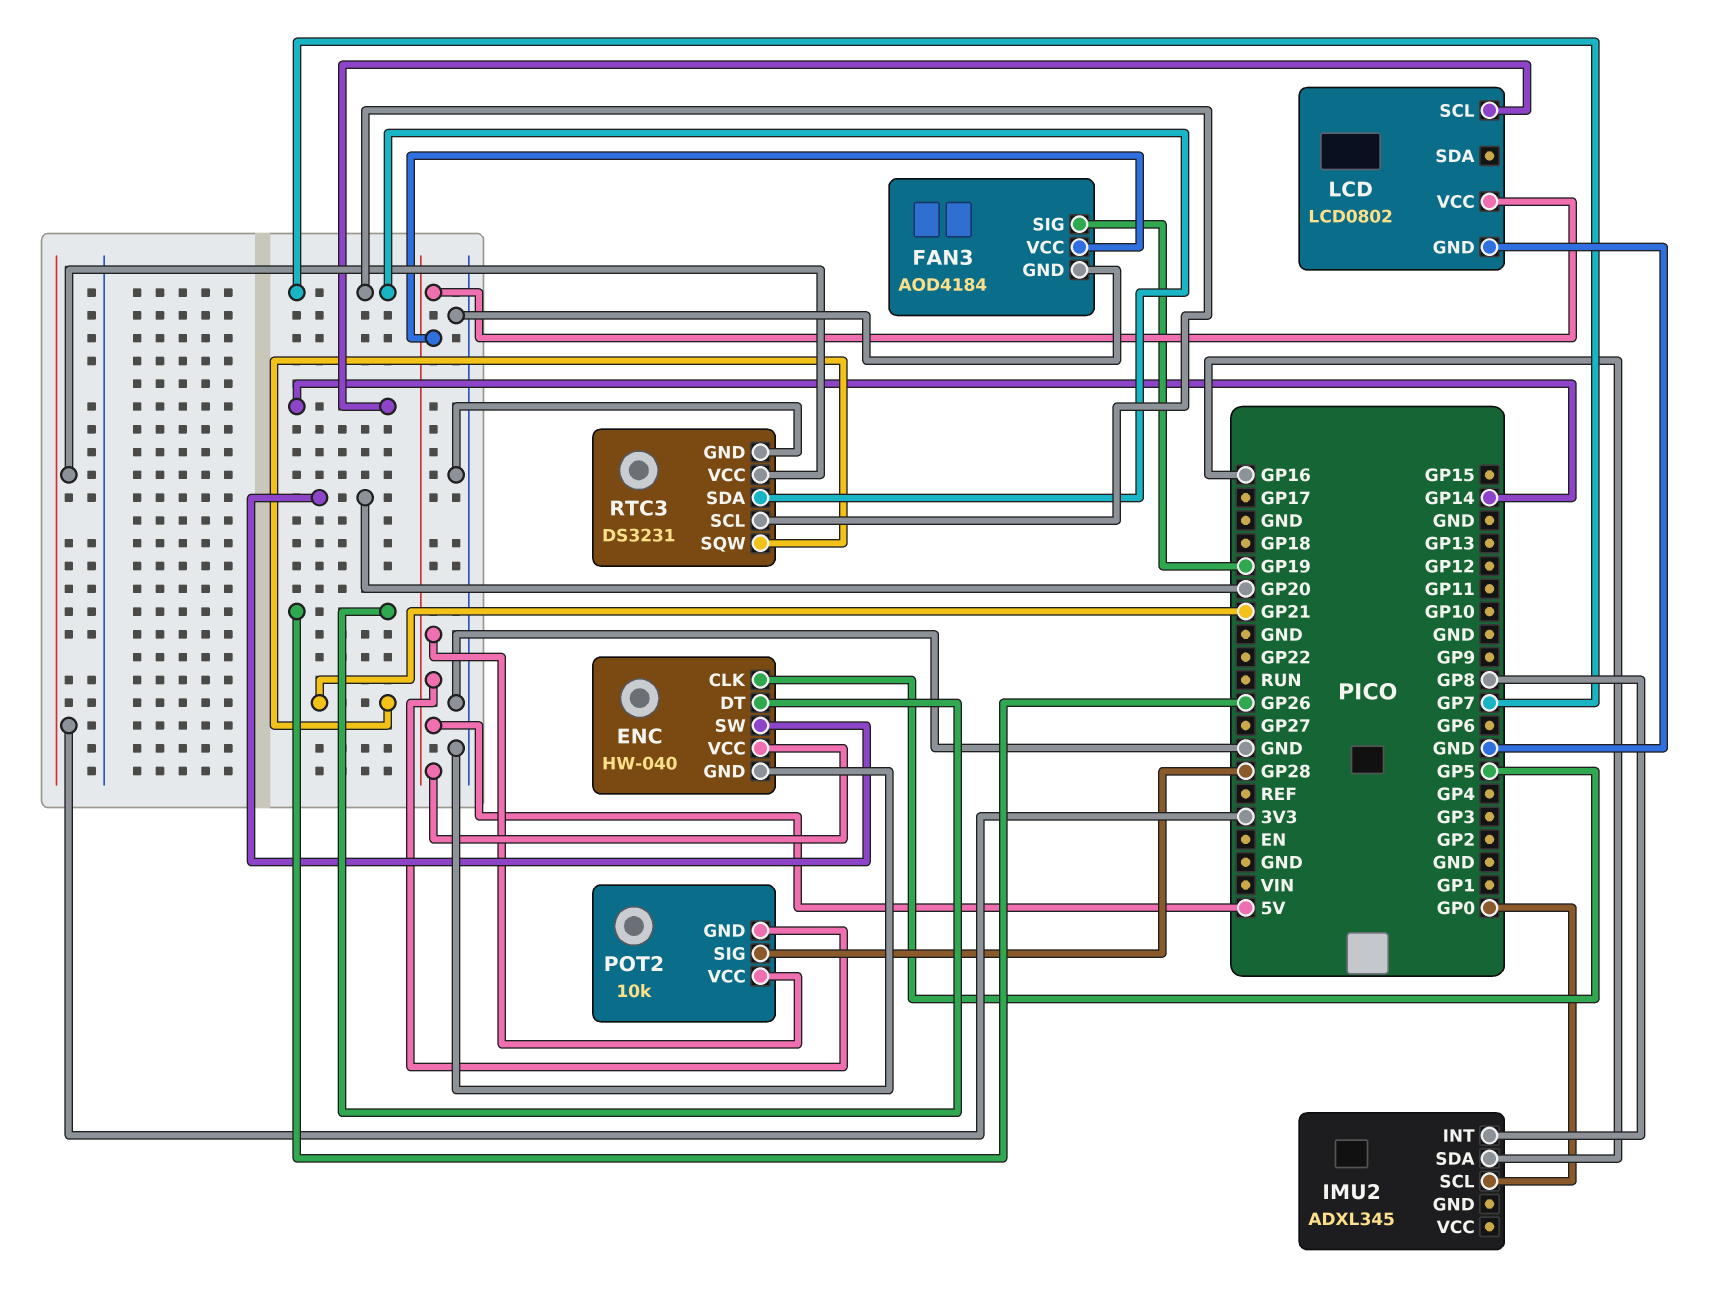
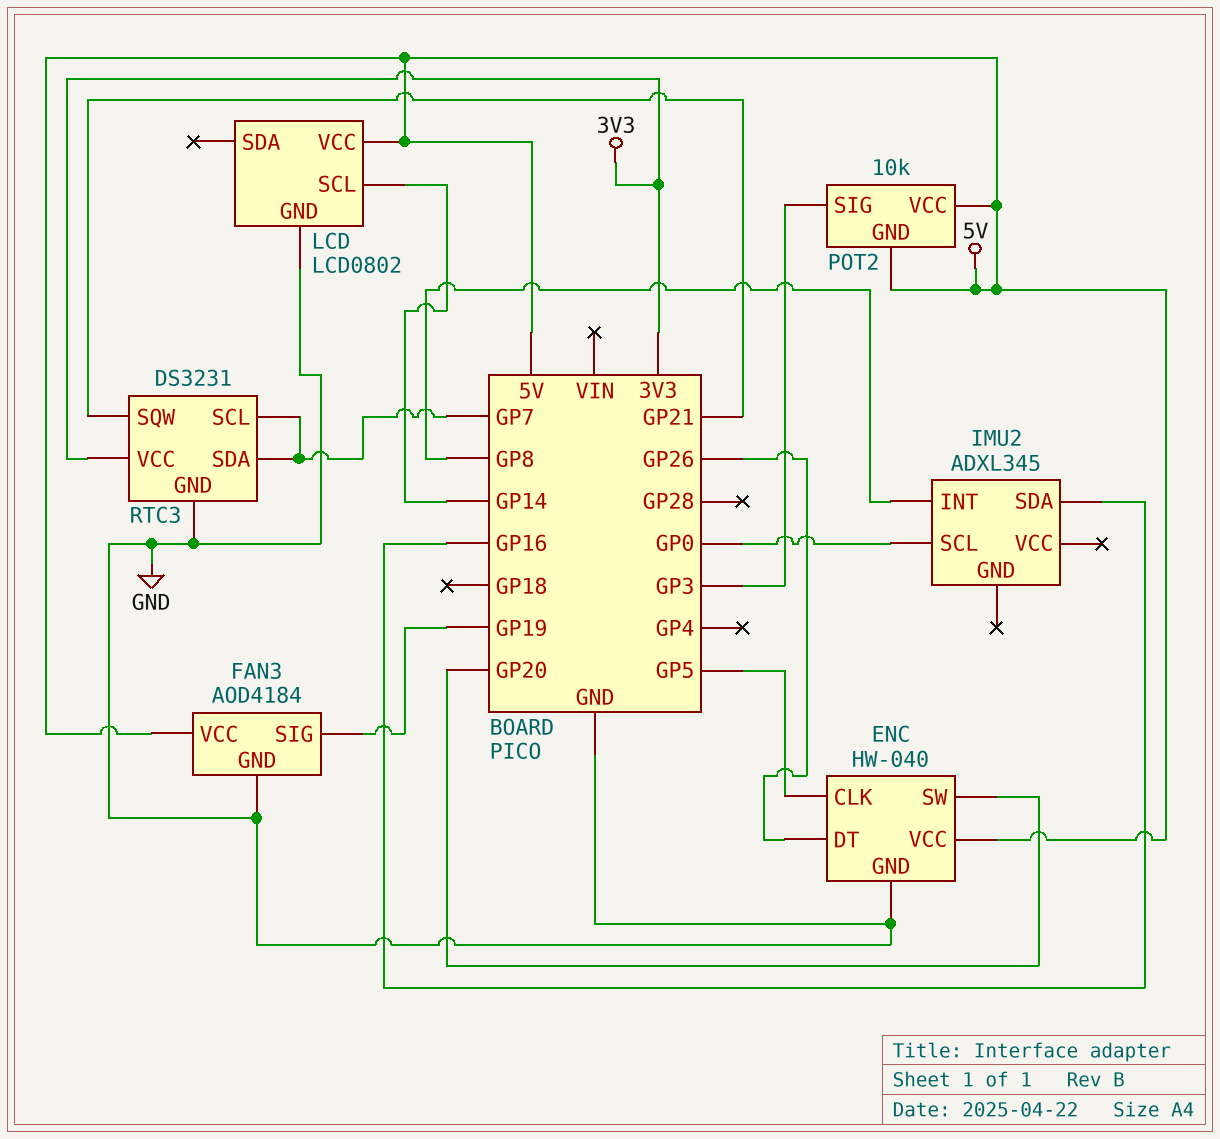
POT2 pin SIG: GP28 -> GP3

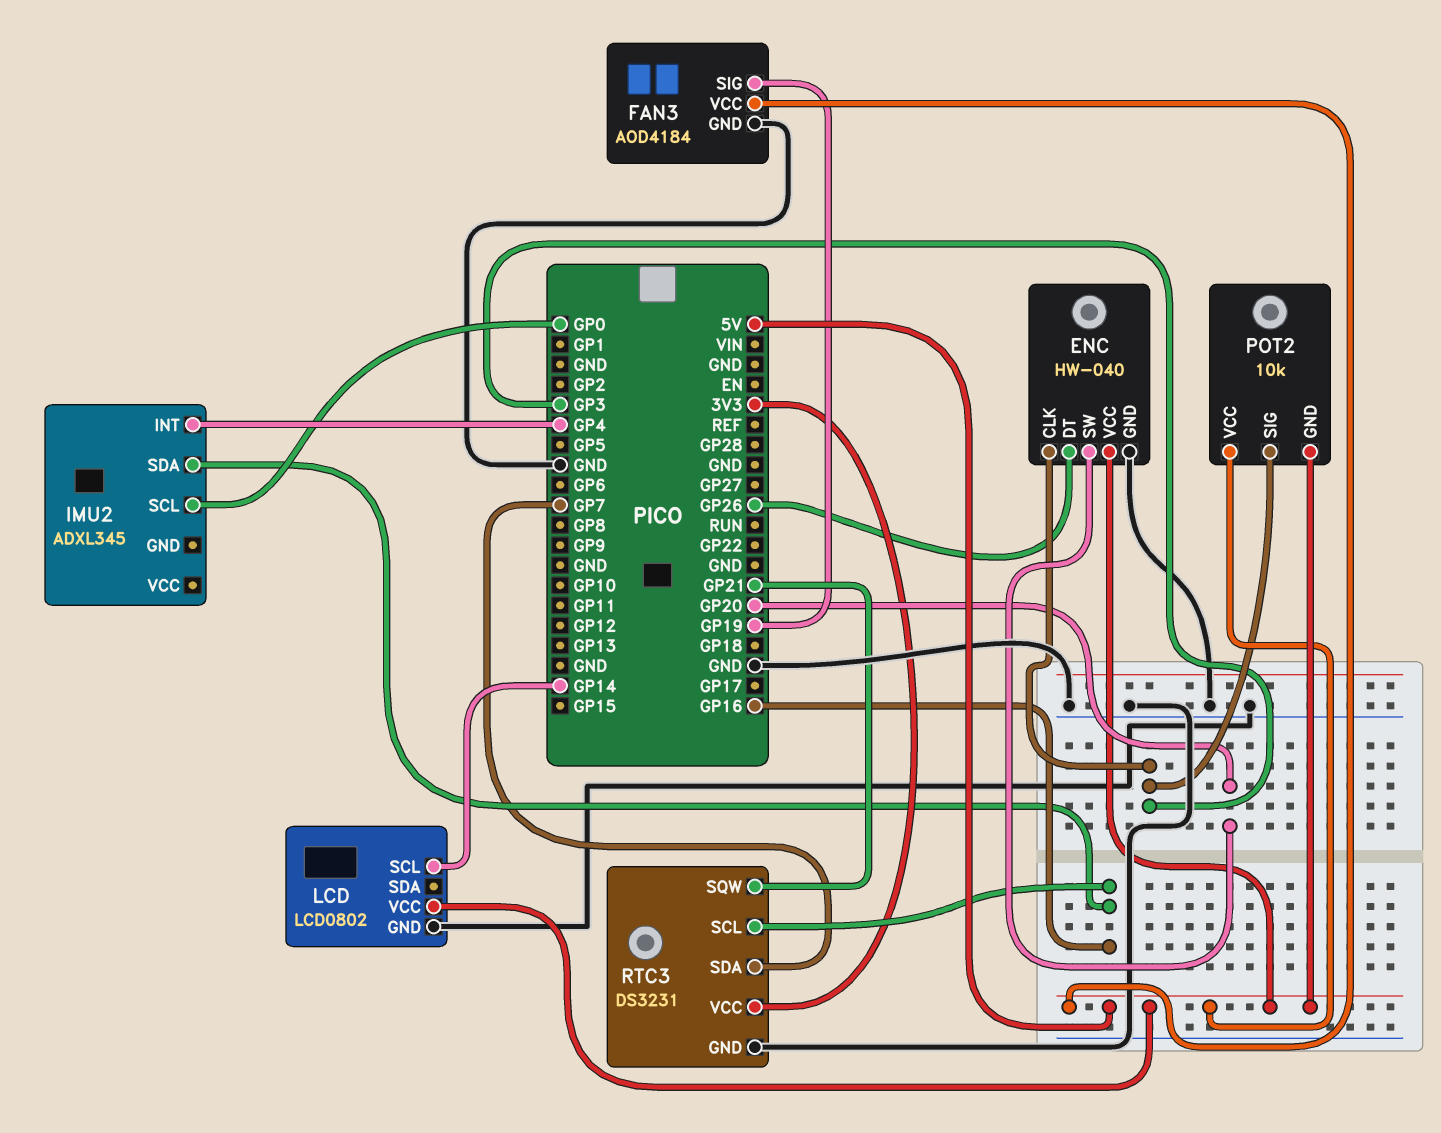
ENC pin CLK: GP5 -> GP3
IMU2 pin INT: GP8 -> GP4
RTC3 pin SCL: GP7 -> GP16

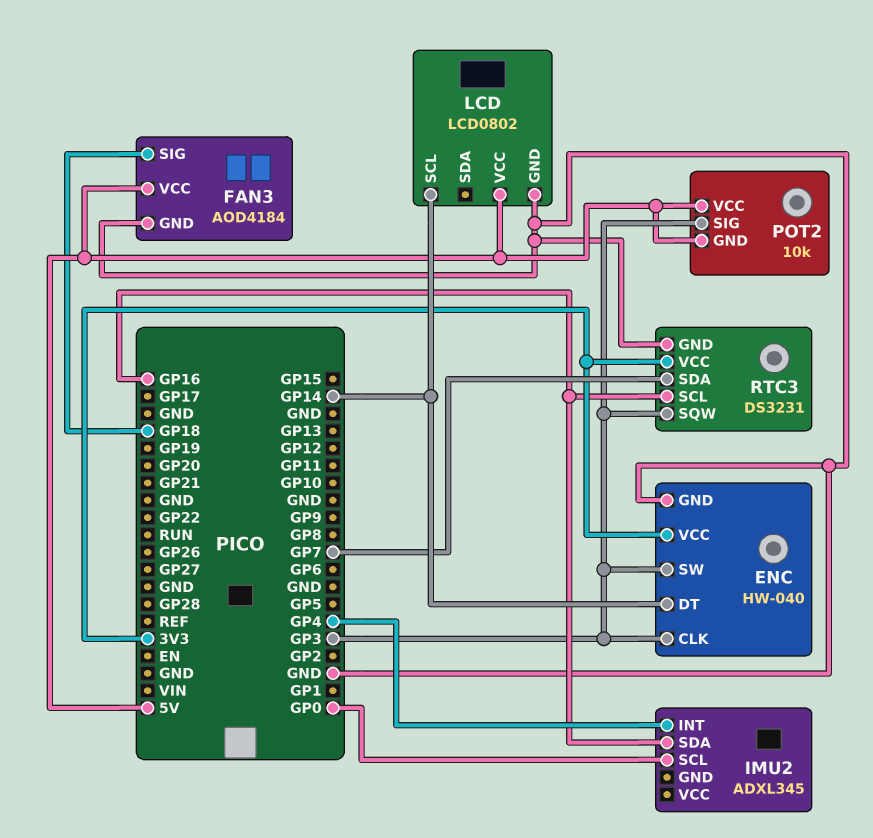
ENC pin DT: GP26 -> GP14
ENC pin SW: GP20 -> GP3
ENC pin VCC: 5V -> 3V3
FAN3 pin SIG: GP19 -> GP18
RTC3 pin SQW: GP21 -> GP3

